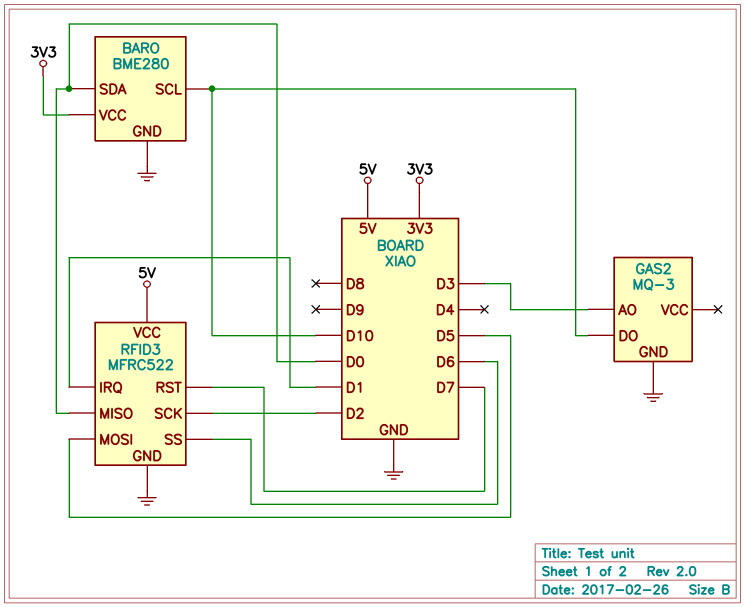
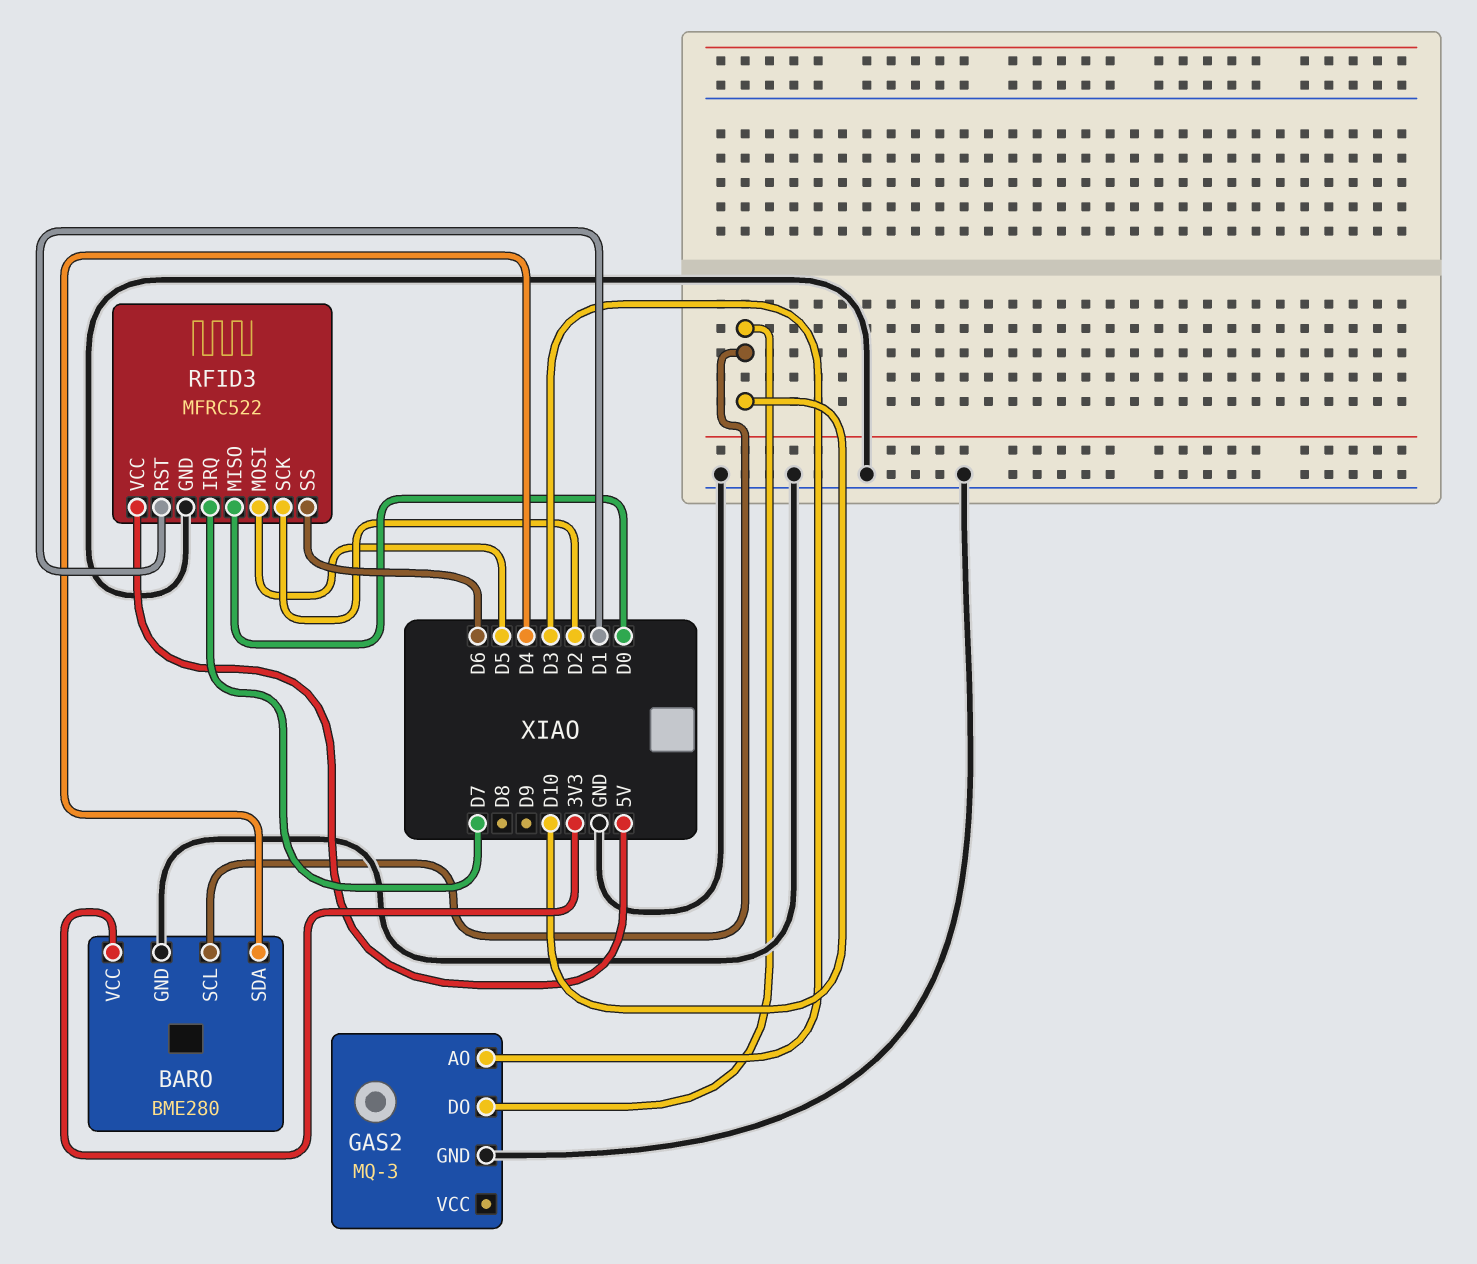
BARO pin SDA: D0 -> D4
RFID3 pin IRQ: D1 -> D7
RFID3 pin RST: D7 -> D1

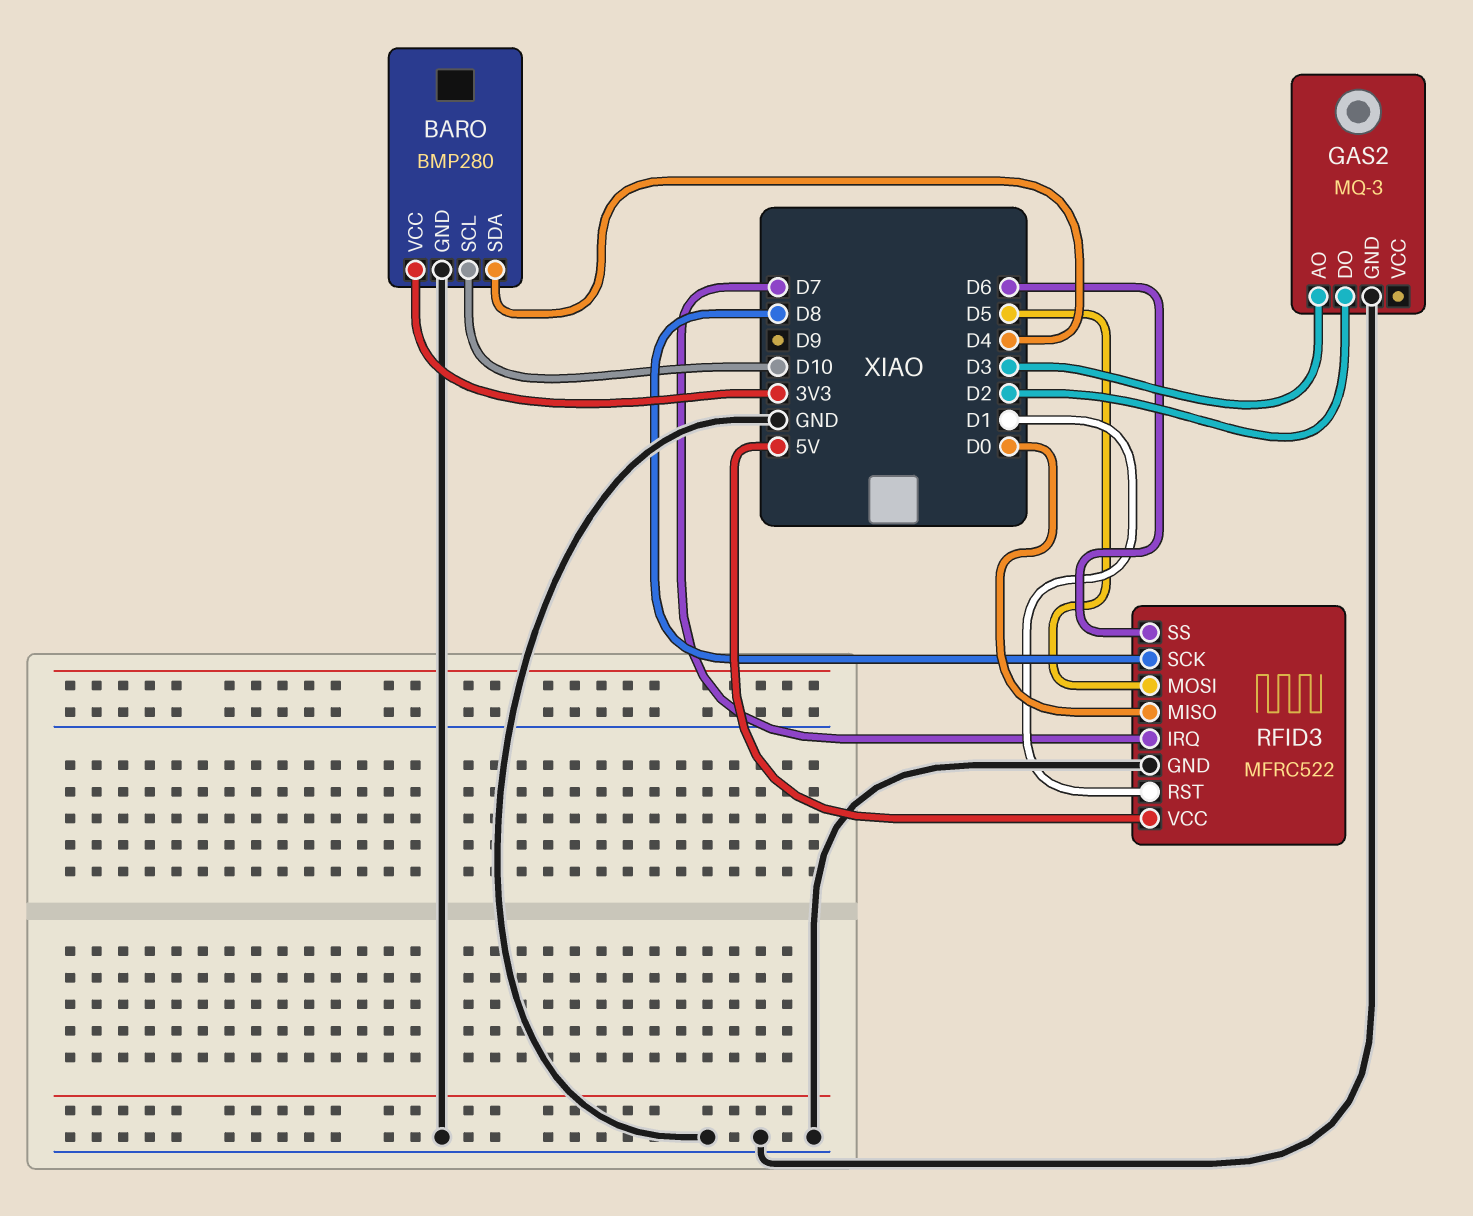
BARO: BME280 -> BMP280
GAS2 pin DO: D10 -> D2
RFID3 pin SCK: D2 -> D8

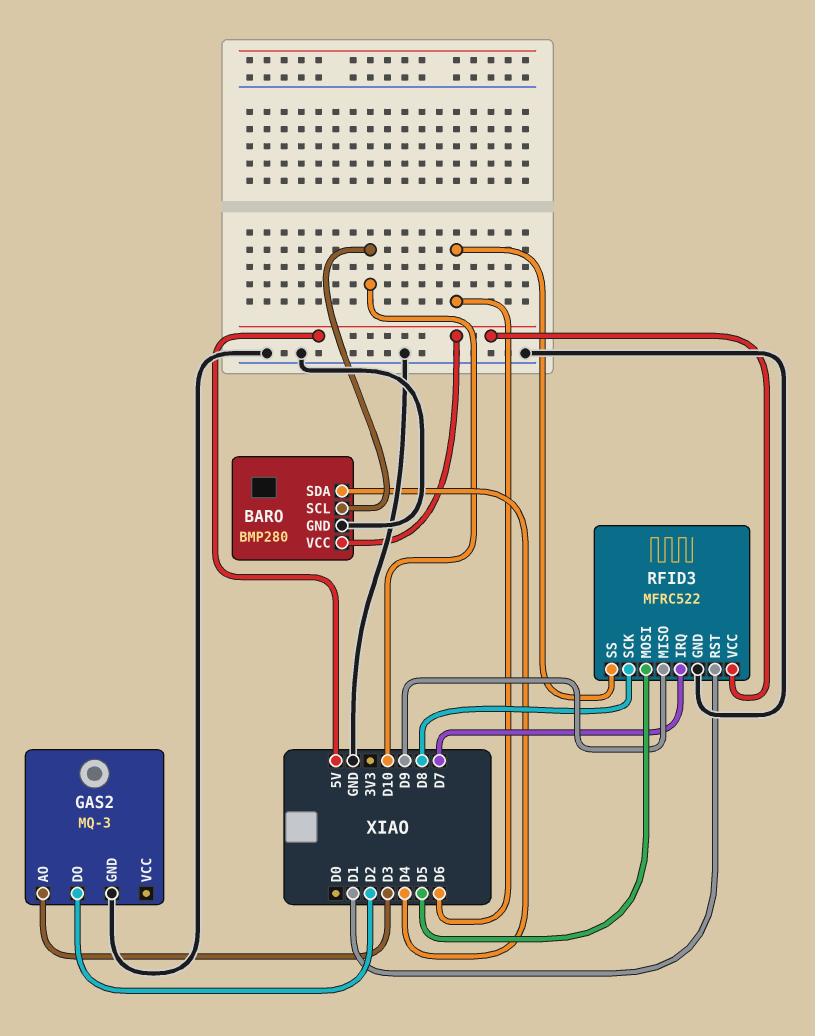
BARO pin VCC: 3V3 -> 5V
RFID3 pin MISO: D0 -> D9

